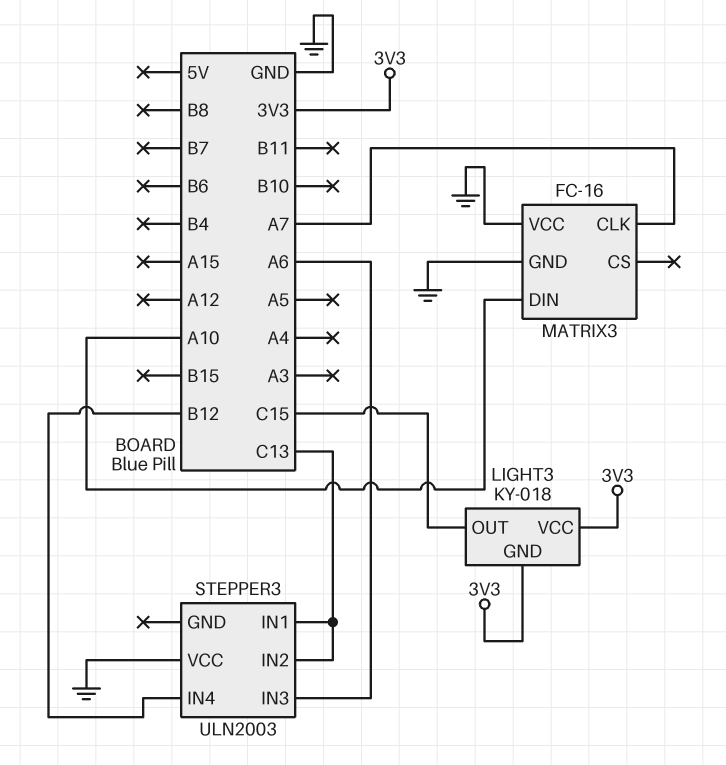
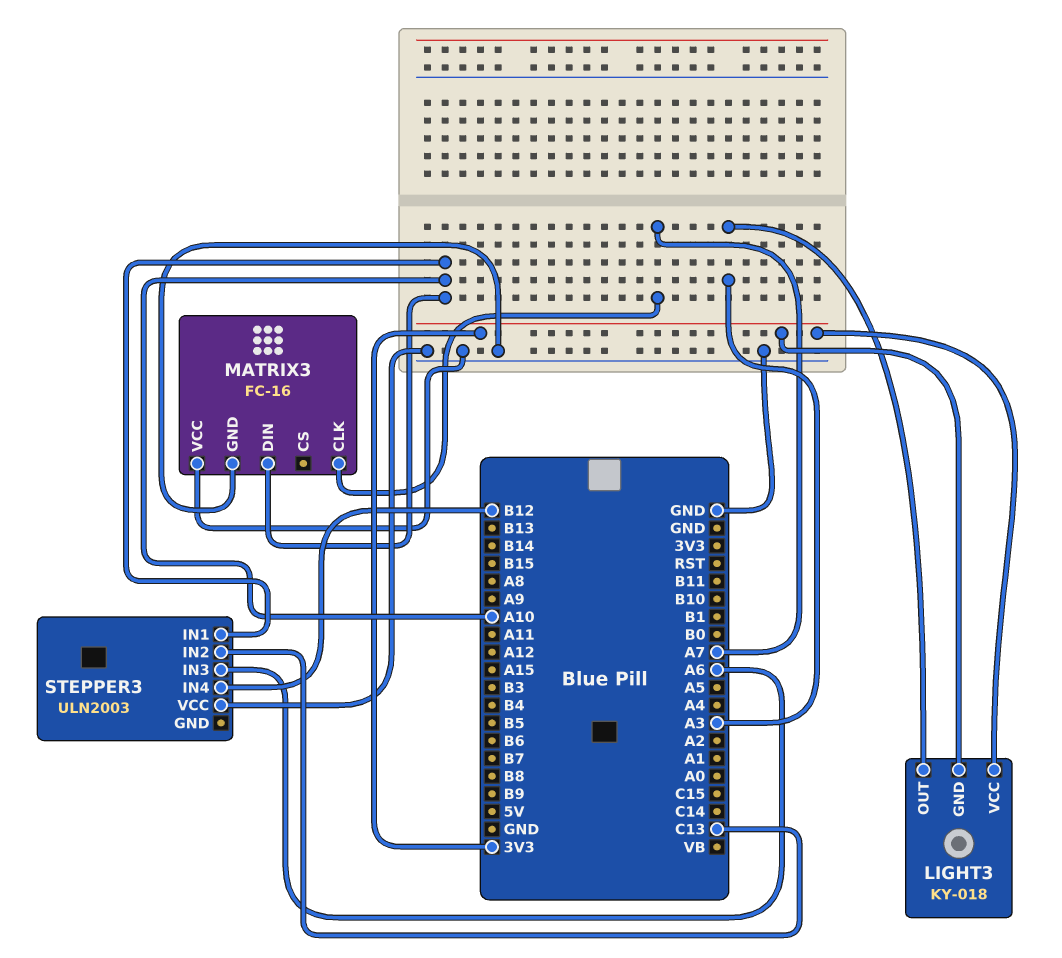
LIGHT3 pin OUT: C15 -> A3
STEPPER3 pin IN1: C13 -> A10

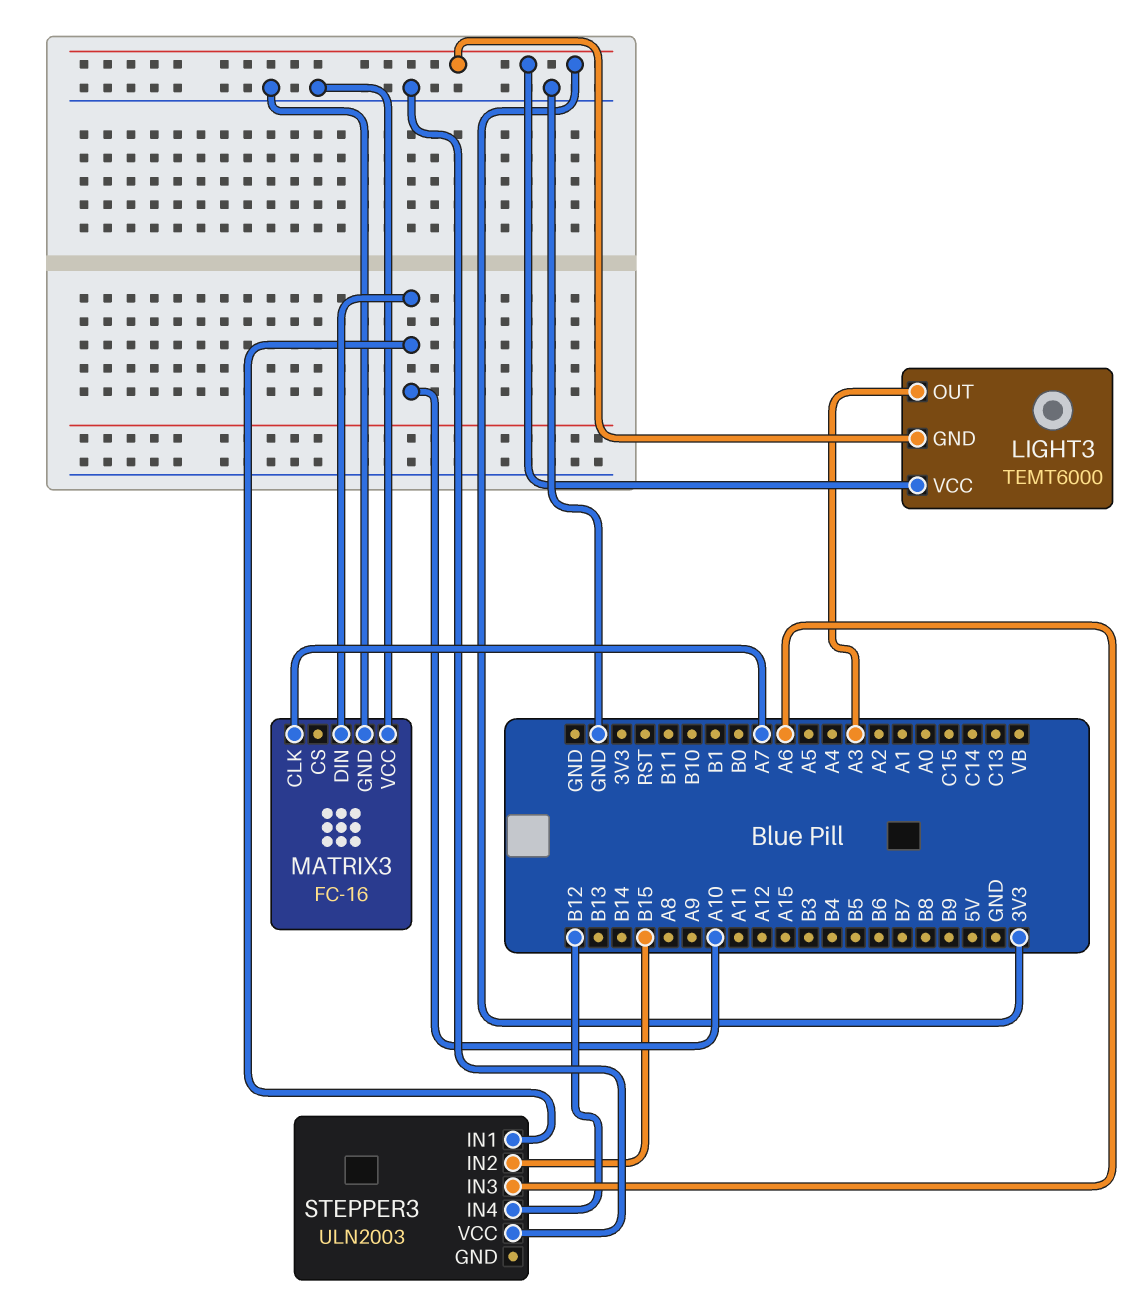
LIGHT3: KY-018 -> TEMT6000
STEPPER3 pin IN2: C13 -> B15

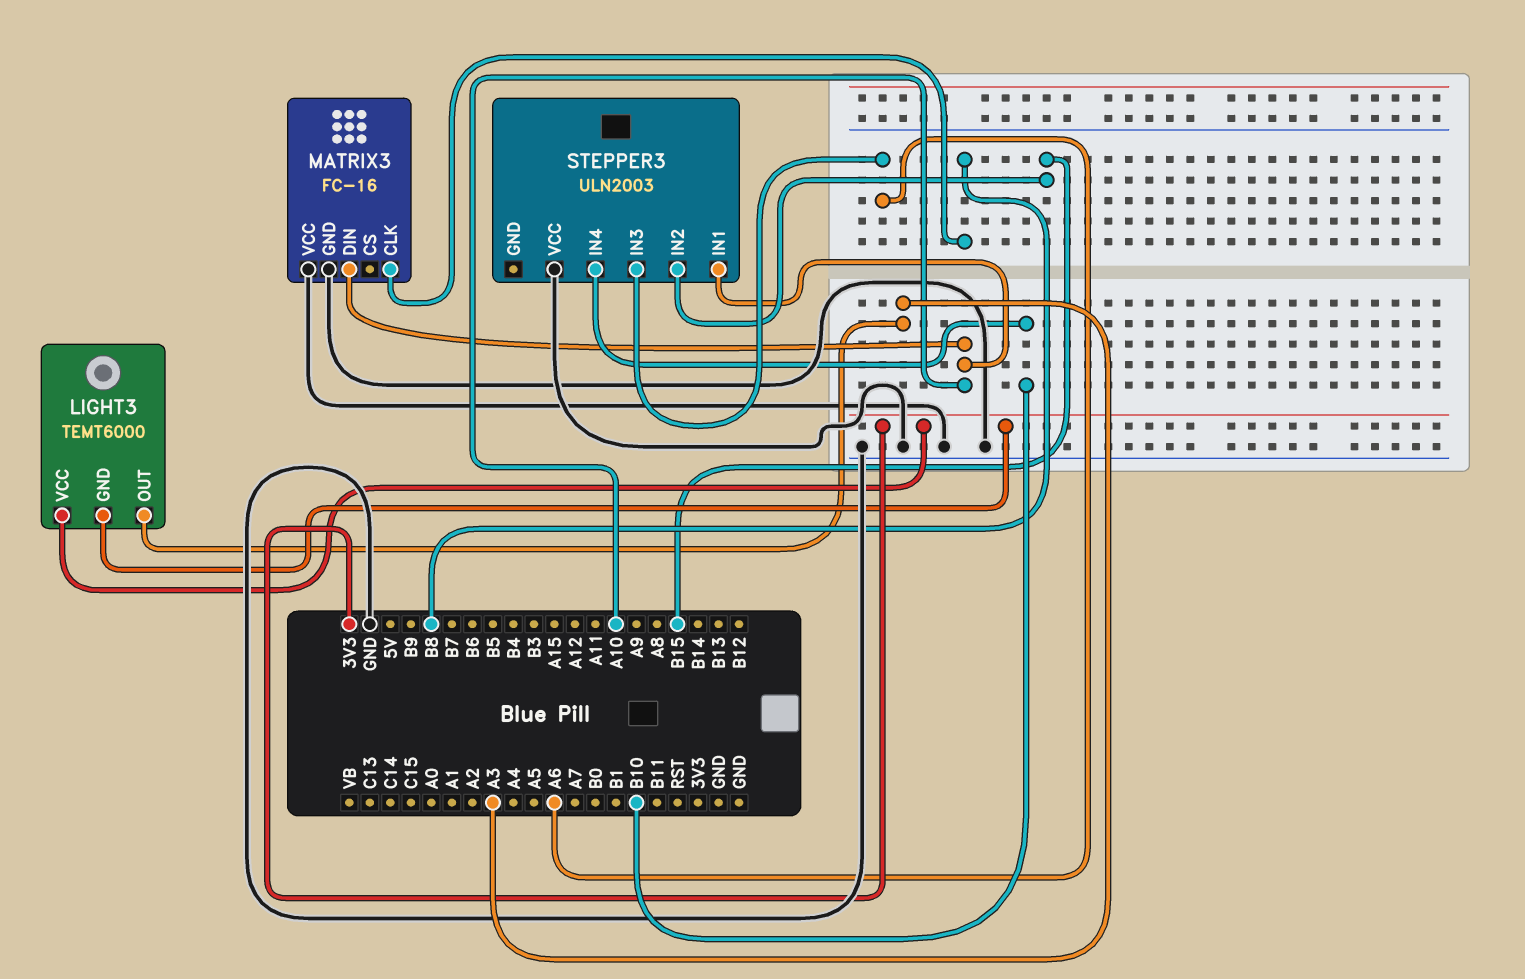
MATRIX3 pin CLK: A7 -> B8
STEPPER3 pin IN4: B12 -> B10

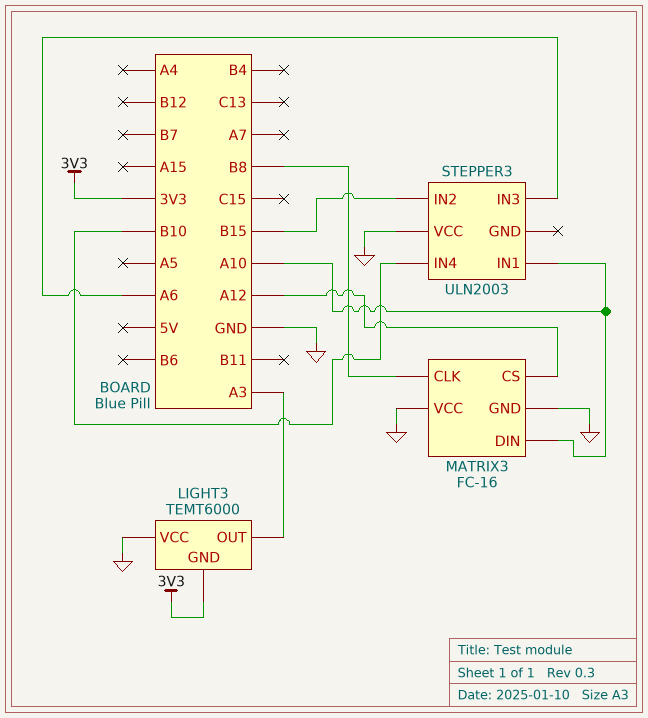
LIGHT3 pin VCC: 3V3 -> GND
MATRIX3 pin CS: none -> A12

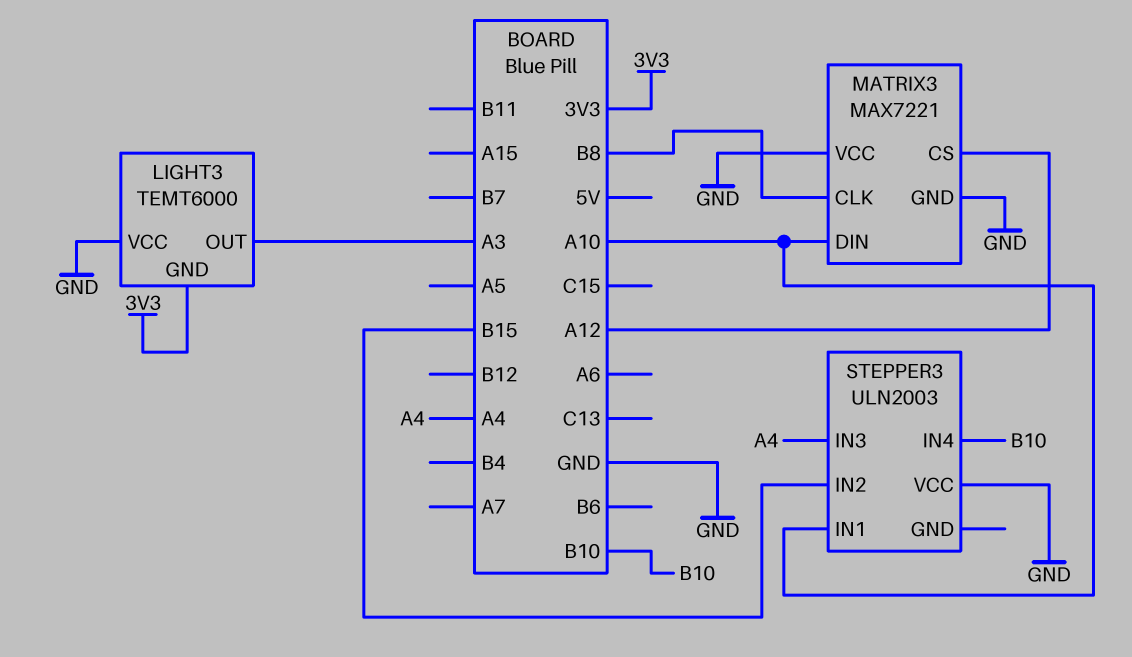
MATRIX3: FC-16 -> MAX7221
STEPPER3 pin IN3: A6 -> A4

